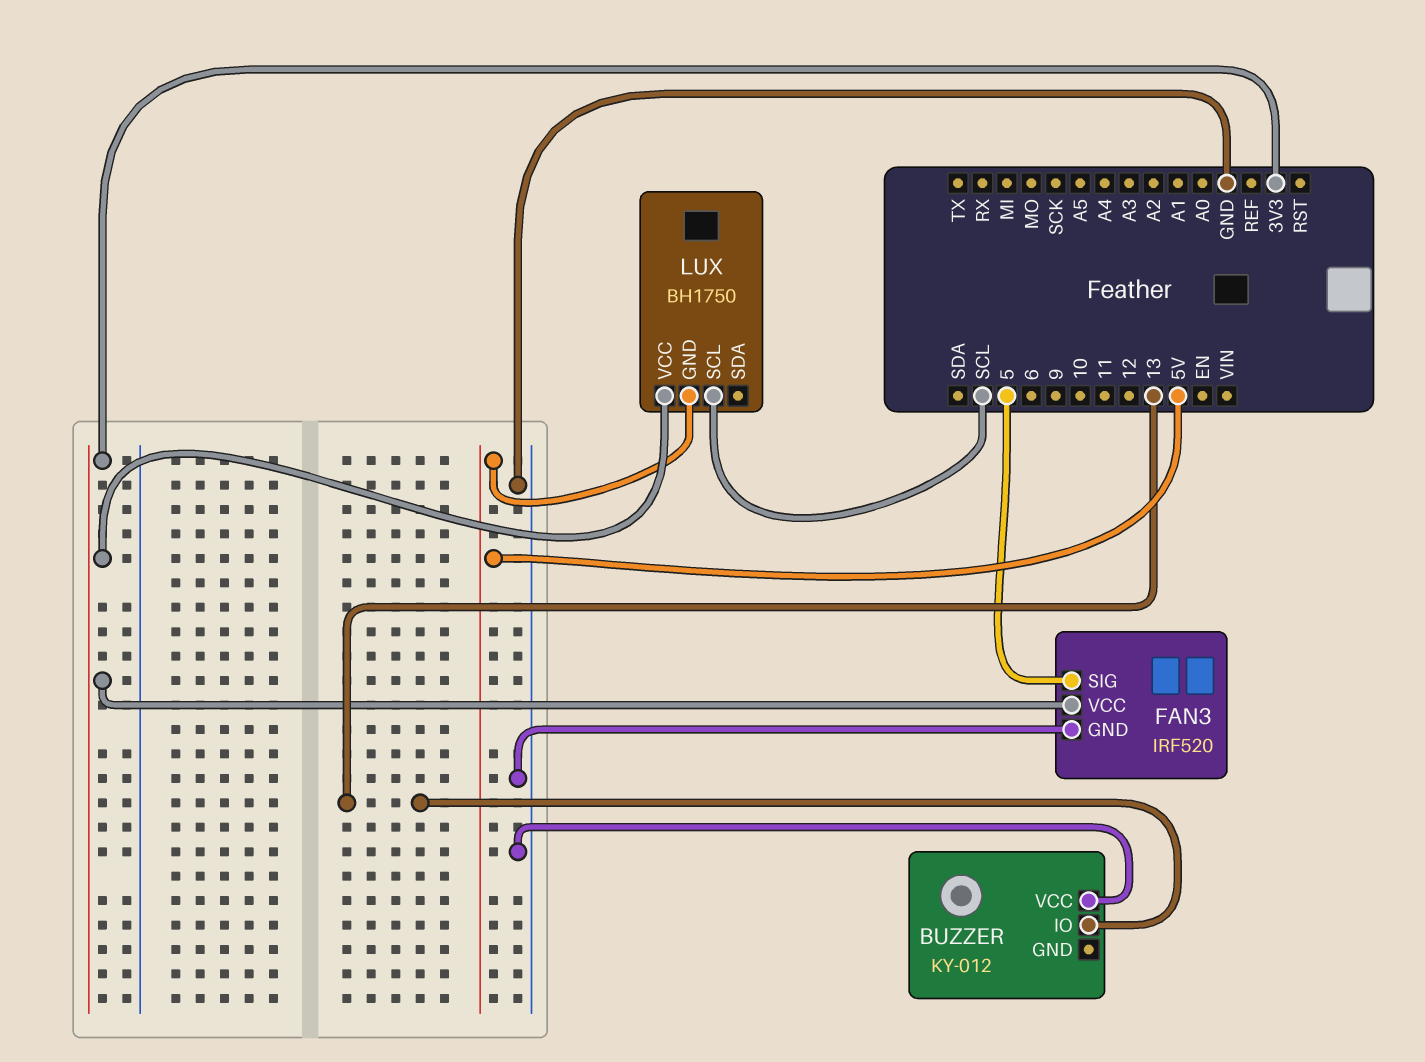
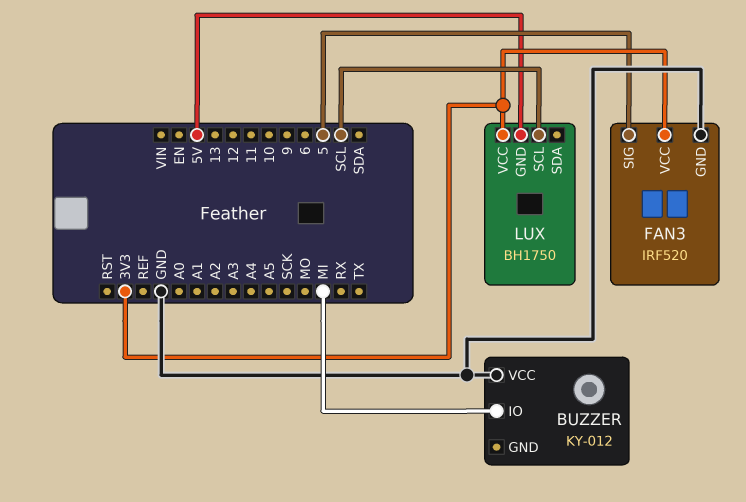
BUZZER pin IO: 13 -> MI

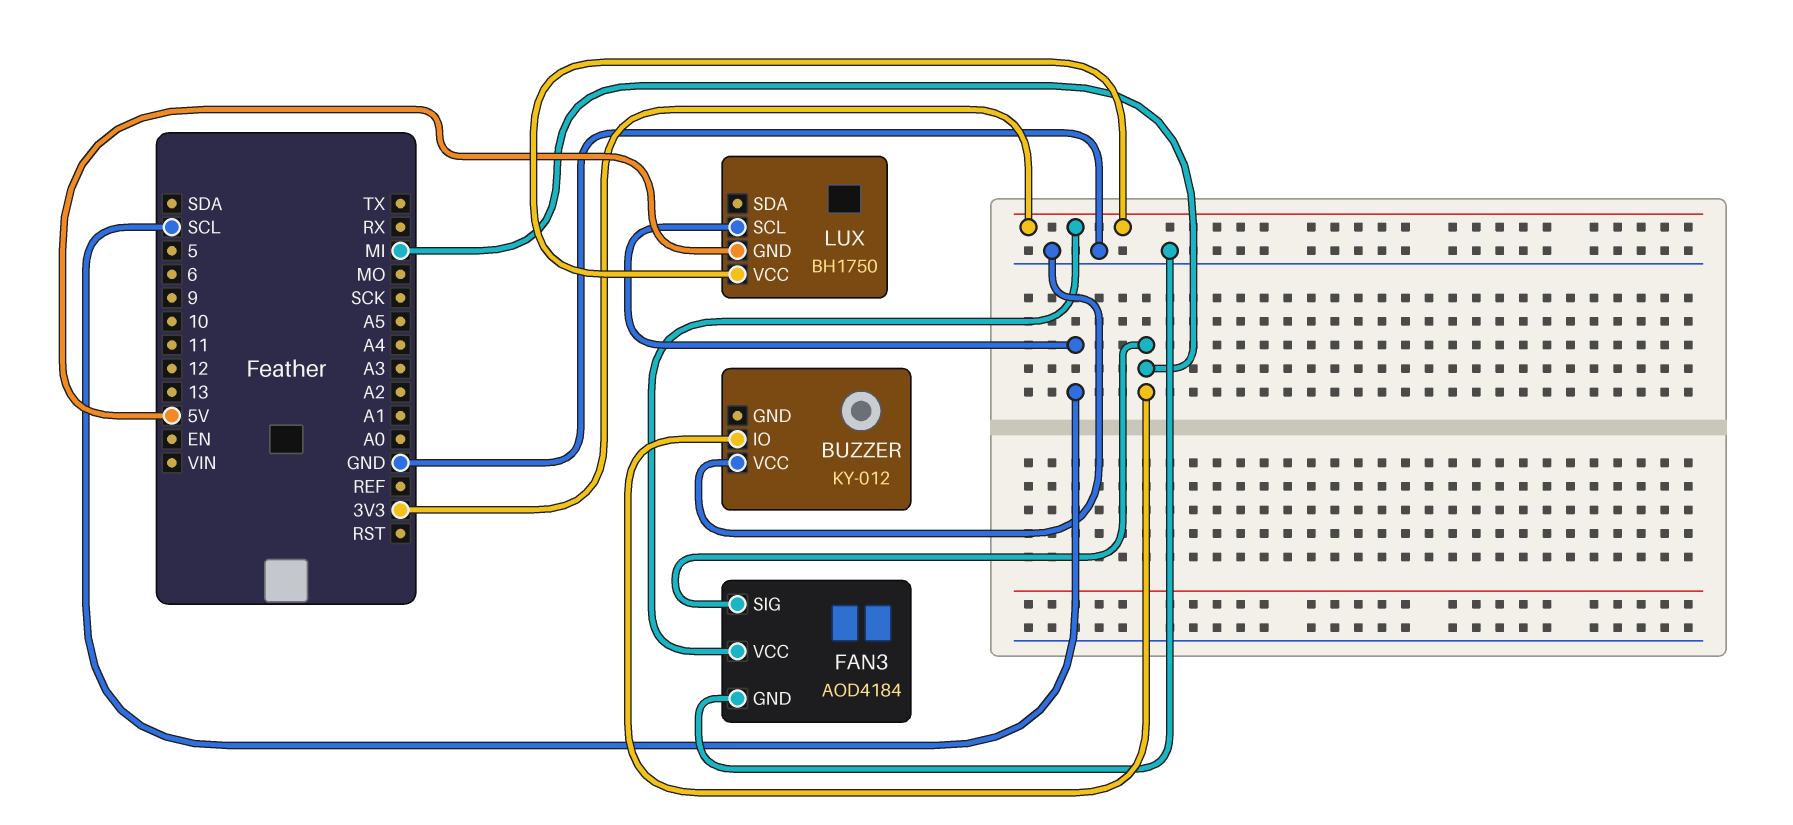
FAN3: IRF520 -> AOD4184
FAN3 pin SIG: 5 -> MI

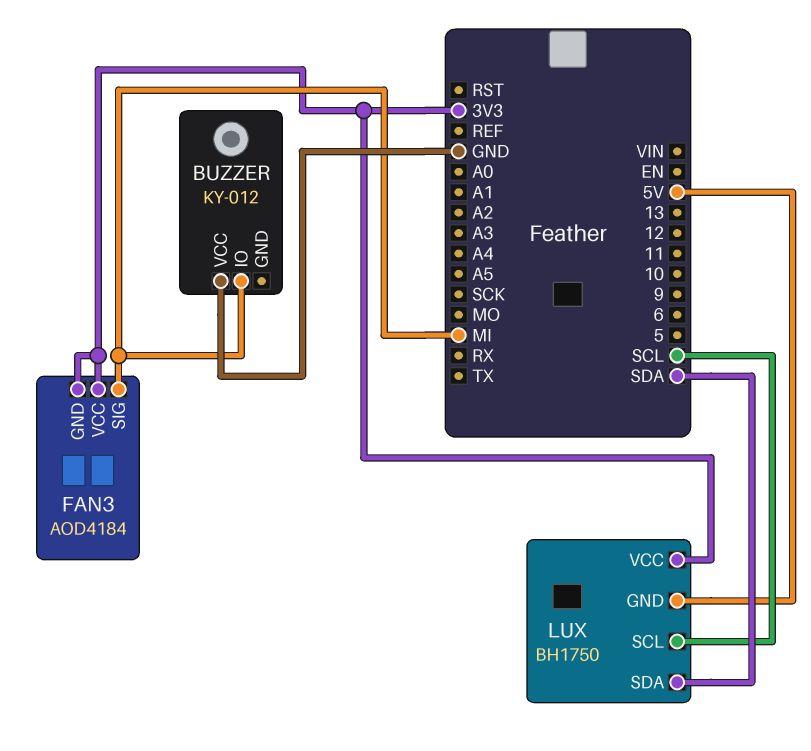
FAN3 pin GND: GND -> 3V3
LUX pin SDA: none -> SDA

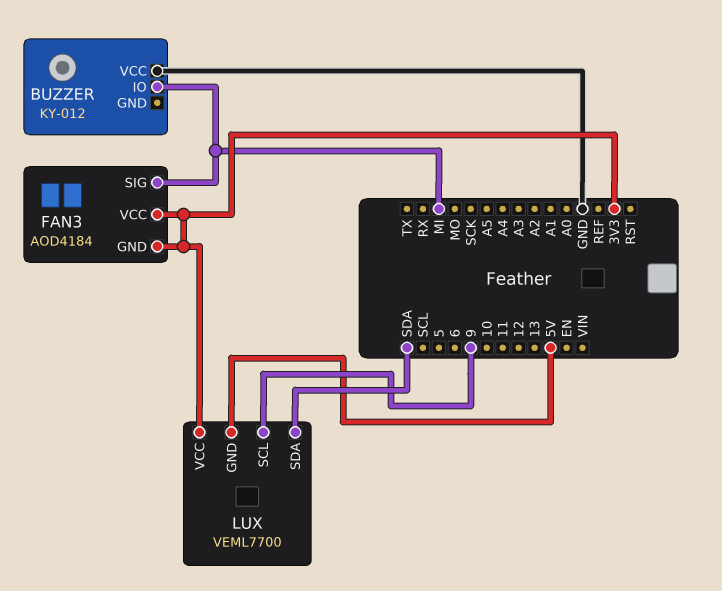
LUX: BH1750 -> VEML7700
LUX pin SCL: SCL -> 9

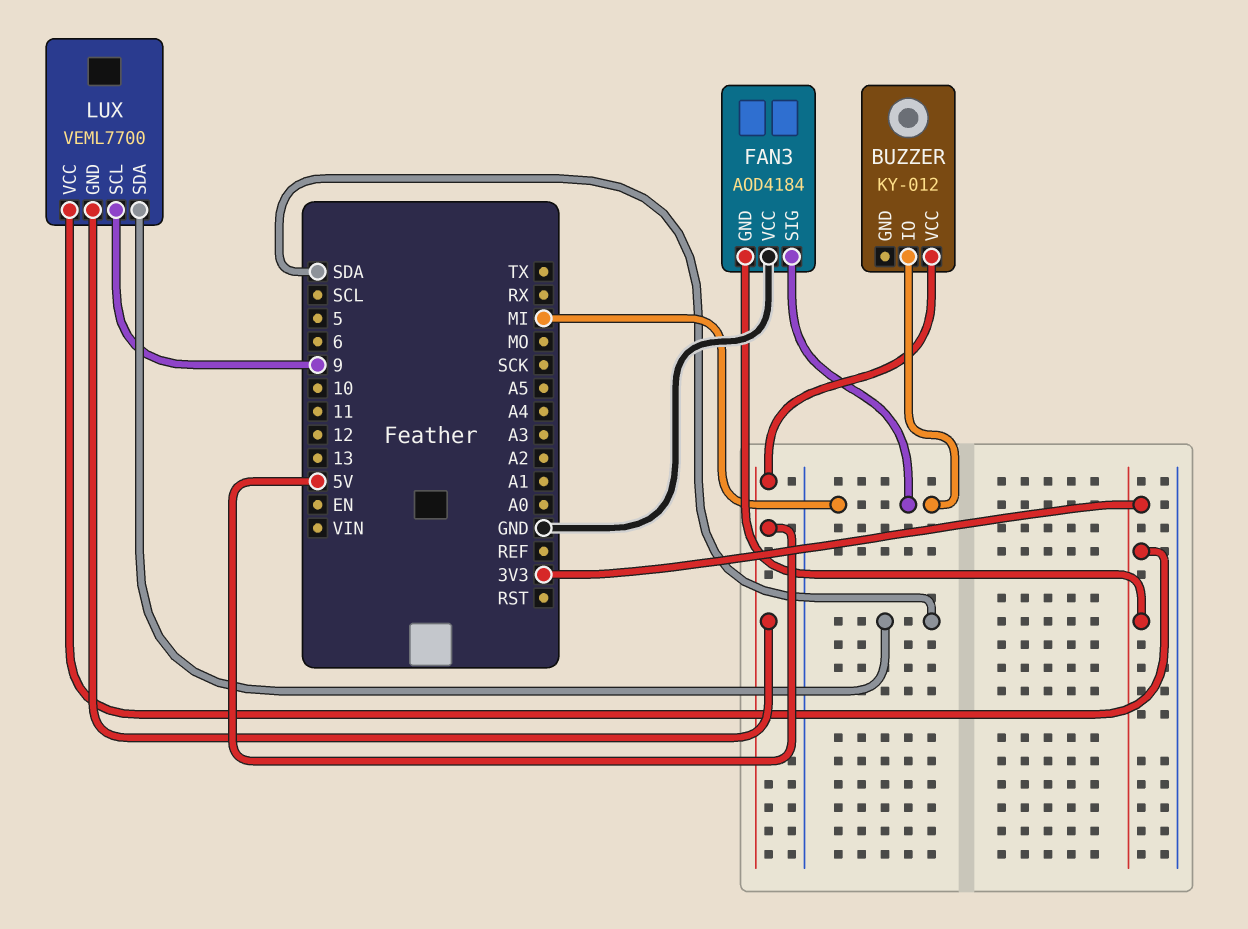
BUZZER pin VCC: GND -> 5V
FAN3 pin VCC: 3V3 -> GND

